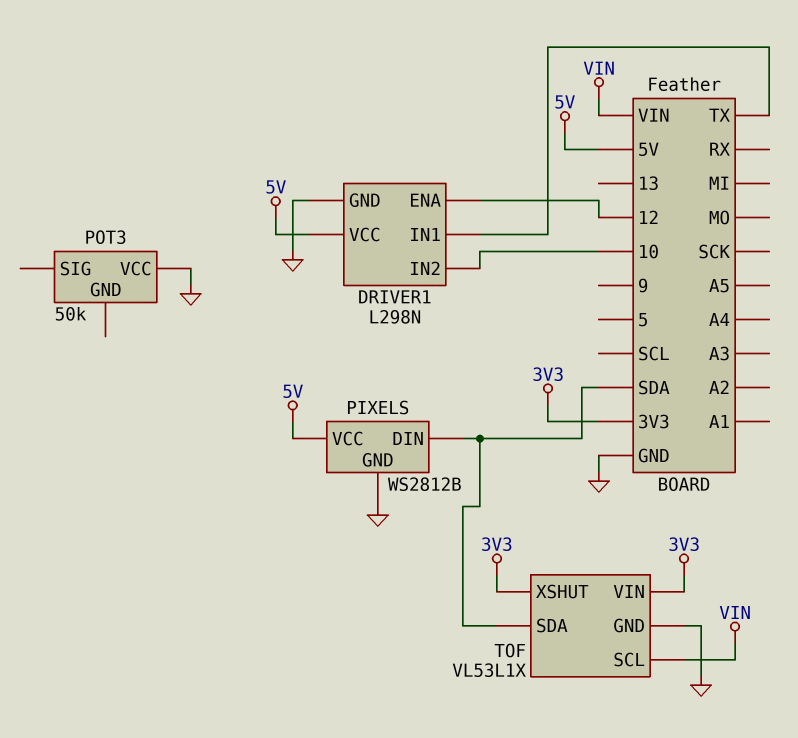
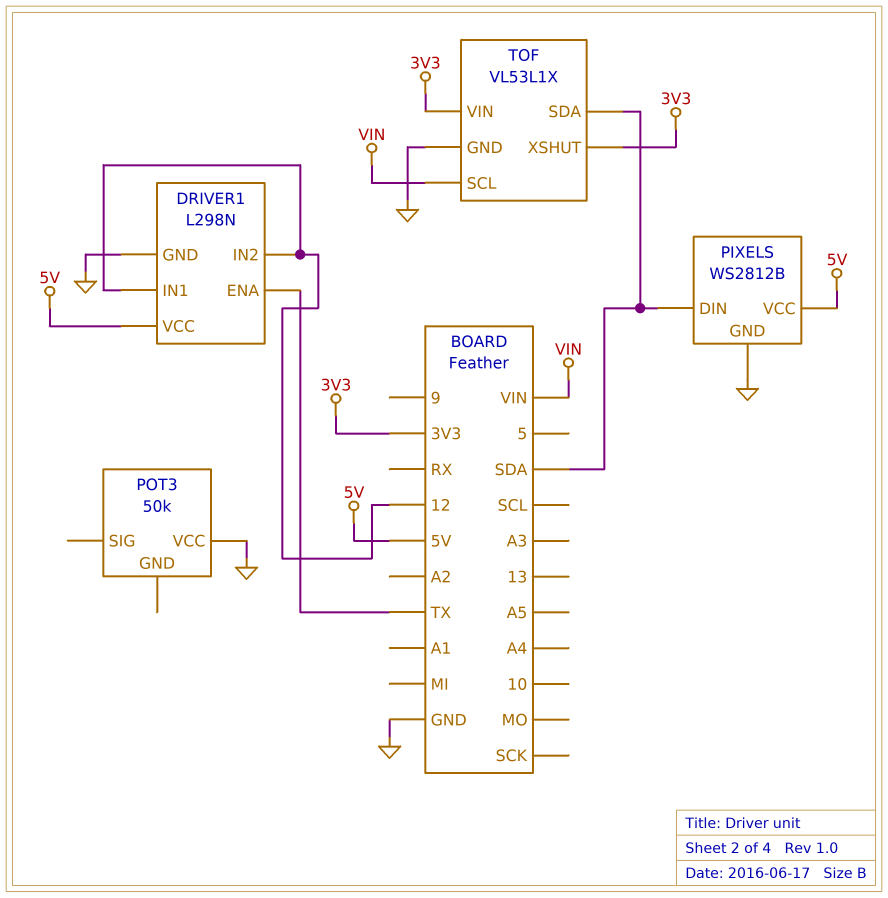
DRIVER1 pin ENA: 12 -> TX
DRIVER1 pin IN1: TX -> 12
DRIVER1 pin IN2: 10 -> 12

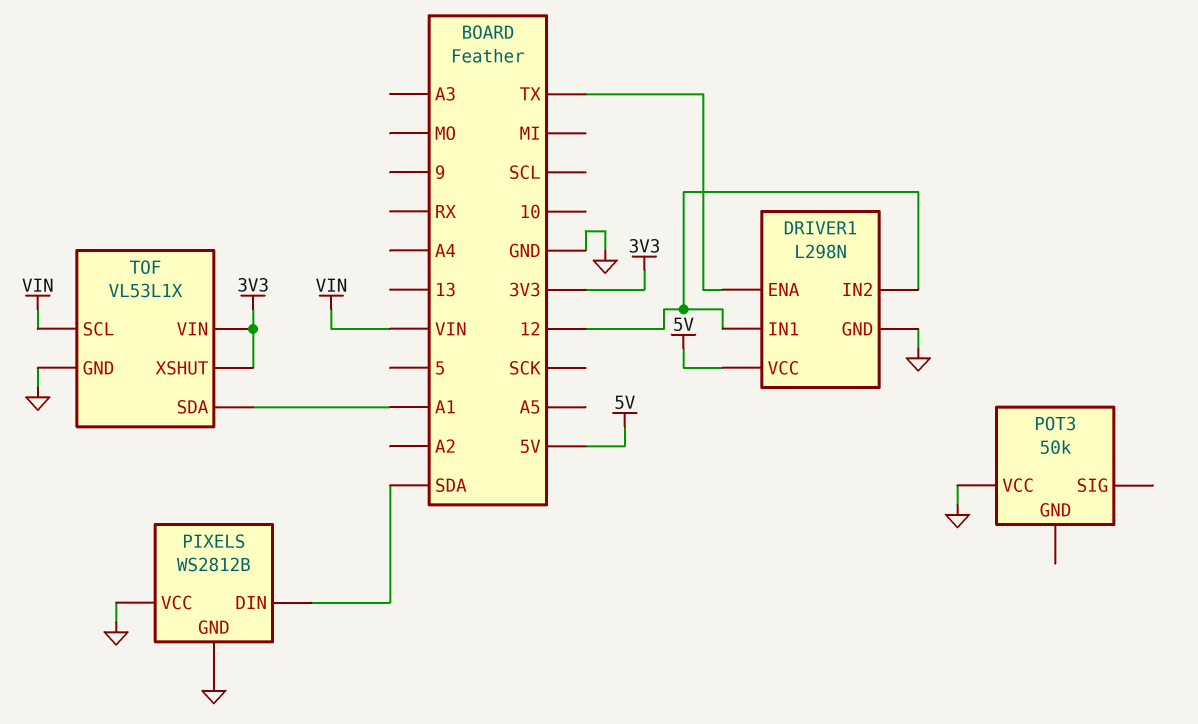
PIXELS pin VCC: 5V -> GND
TOF pin SDA: SDA -> A1

